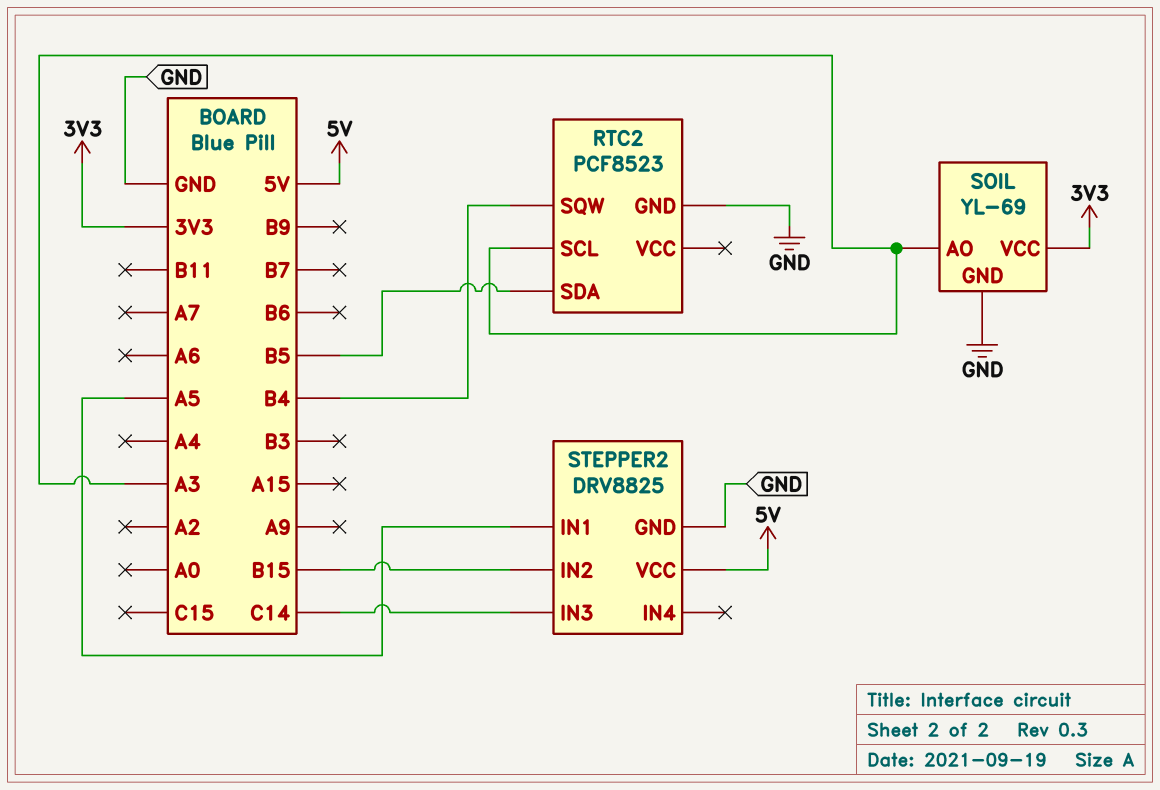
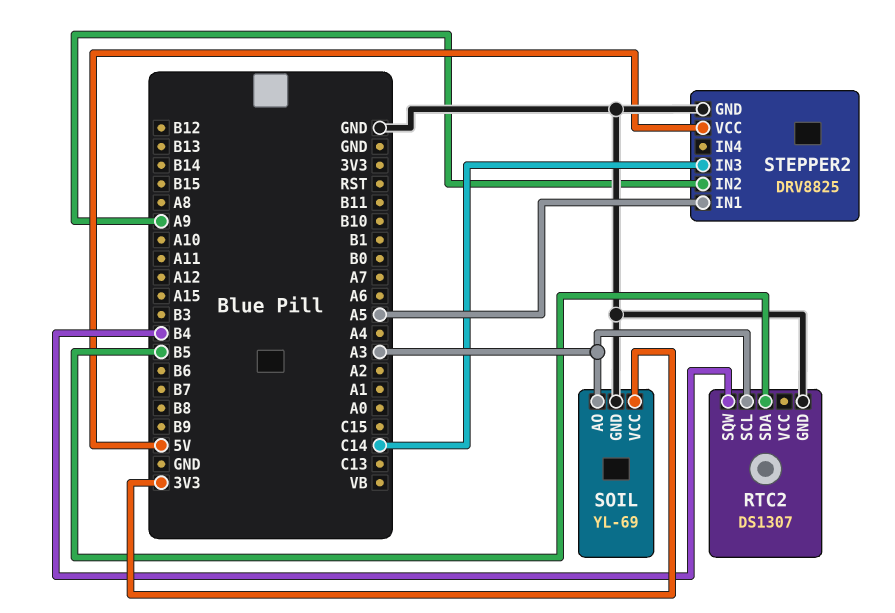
RTC2: PCF8523 -> DS1307
STEPPER2 pin IN2: B15 -> A9

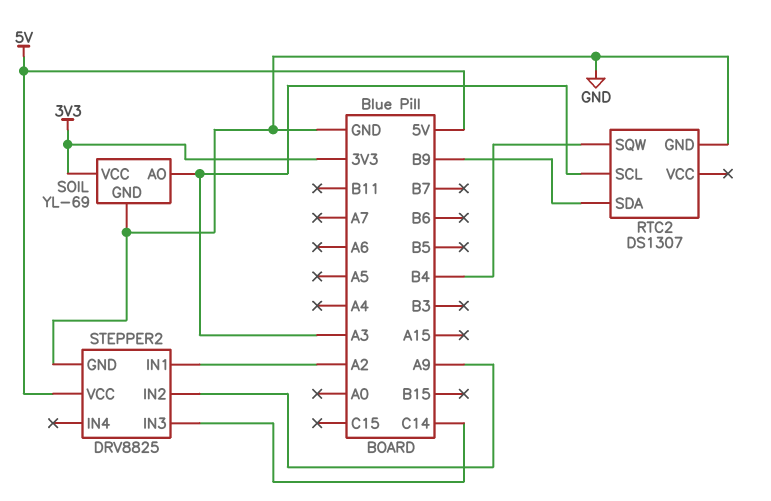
RTC2 pin SDA: B5 -> B9
STEPPER2 pin IN1: A5 -> A2

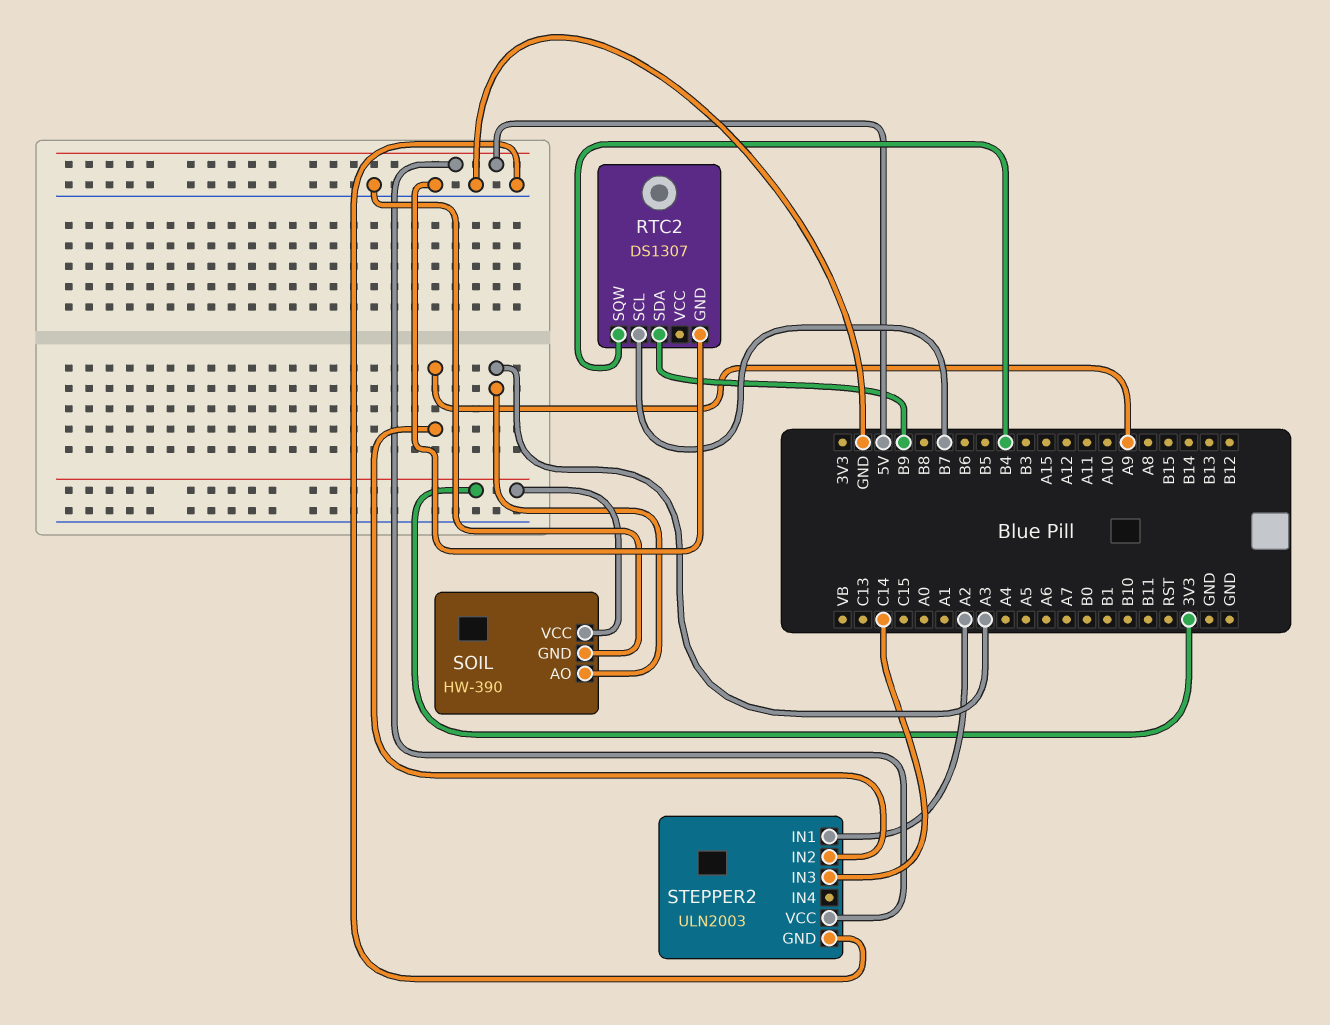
RTC2 pin SCL: A3 -> B7
SOIL: YL-69 -> HW-390
STEPPER2: DRV8825 -> ULN2003

